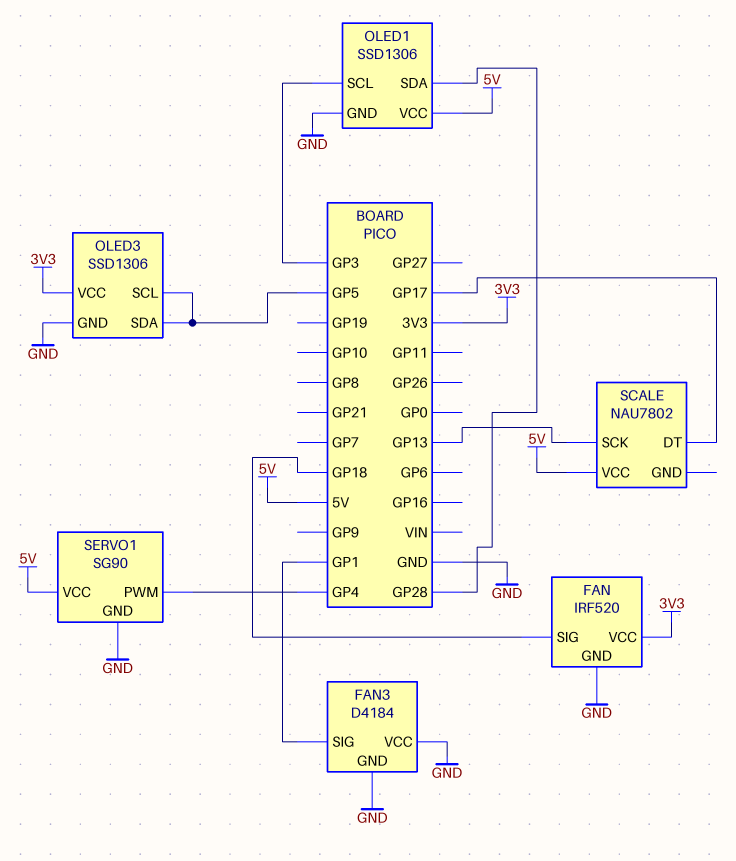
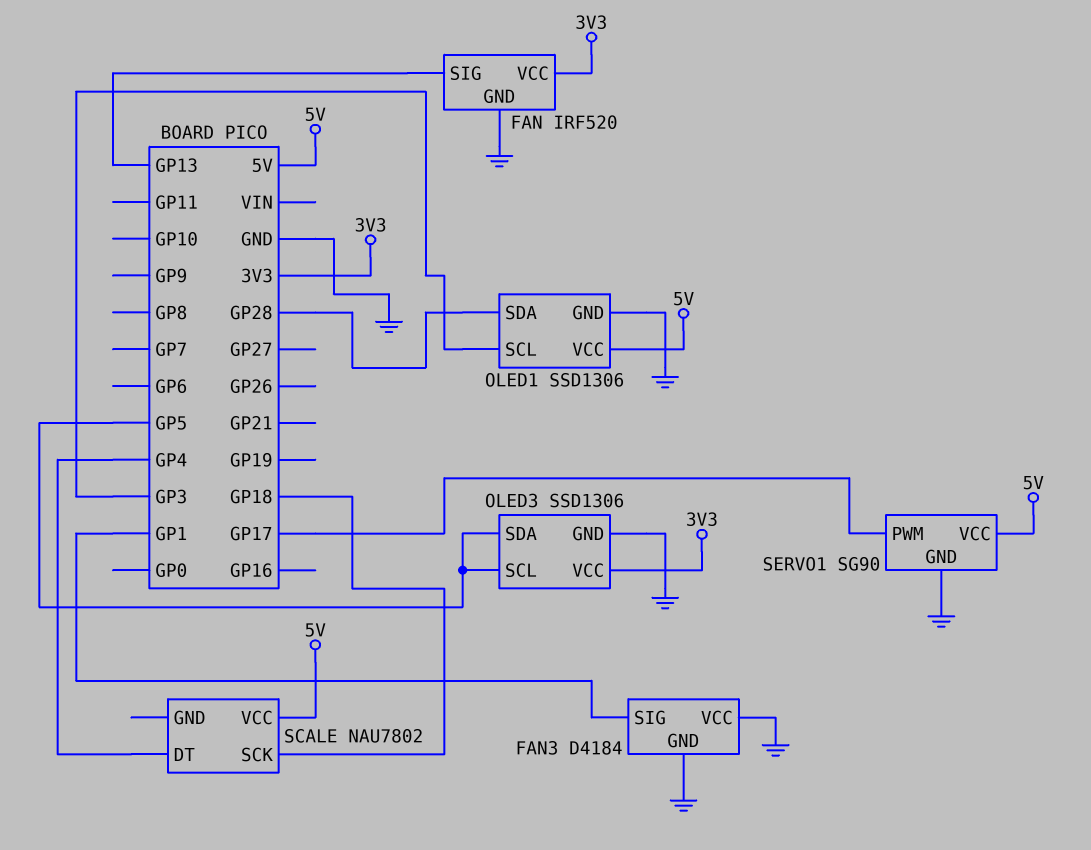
FAN pin SIG: GP18 -> GP13
SCALE pin DT: GP17 -> GP4
SCALE pin SCK: GP13 -> GP18
SERVO1 pin PWM: GP4 -> GP17

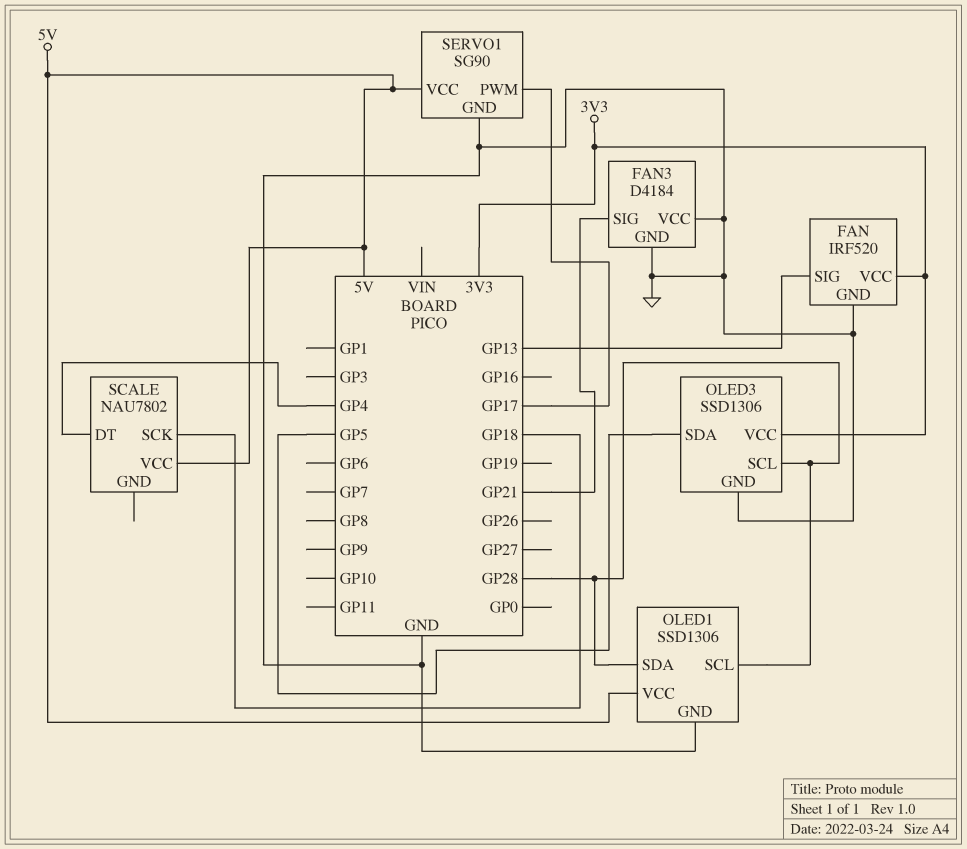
FAN3 pin SIG: GP1 -> GP21
OLED1 pin SCL: GP3 -> GP28
OLED3 pin SCL: GP5 -> GP28

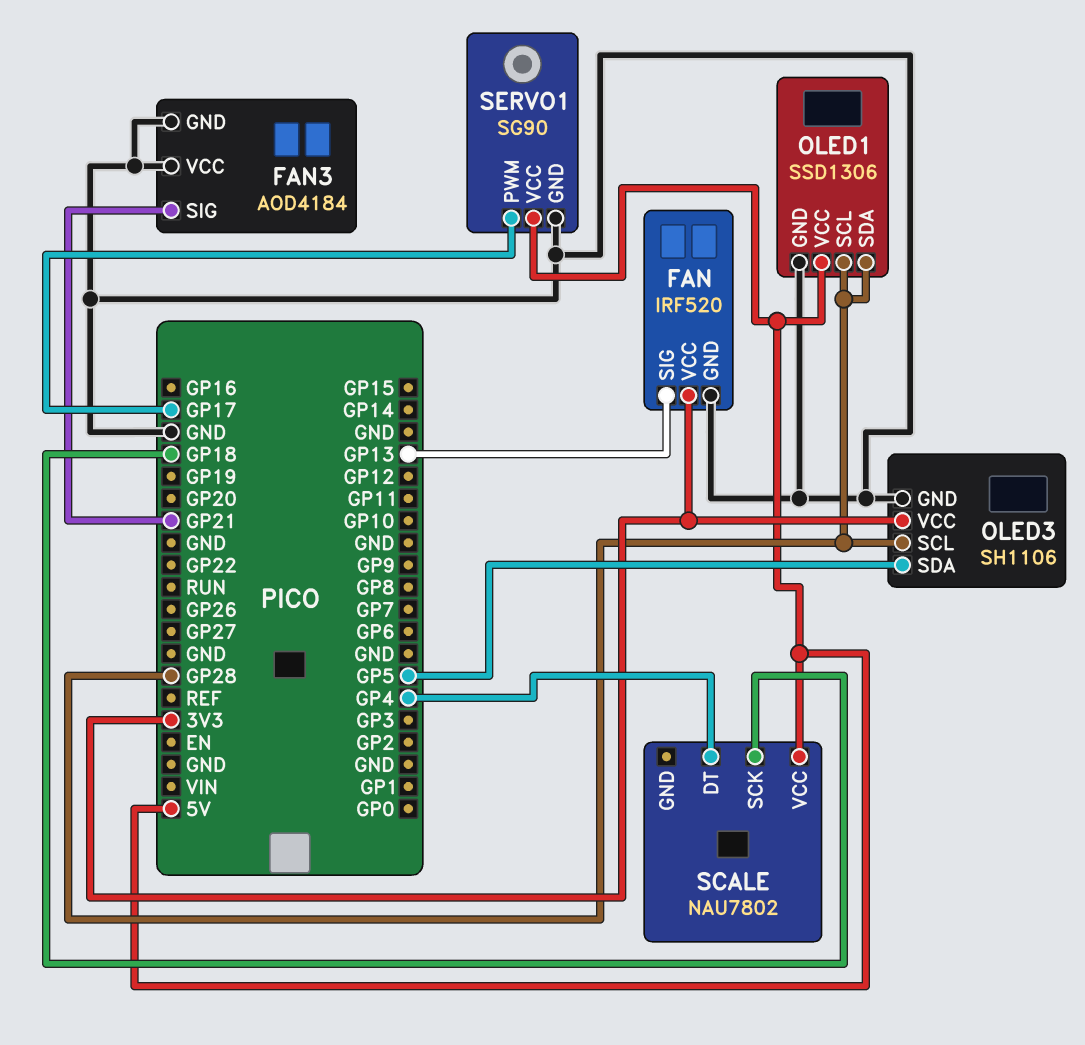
FAN3: D4184 -> AOD4184
OLED3: SSD1306 -> SH1106

